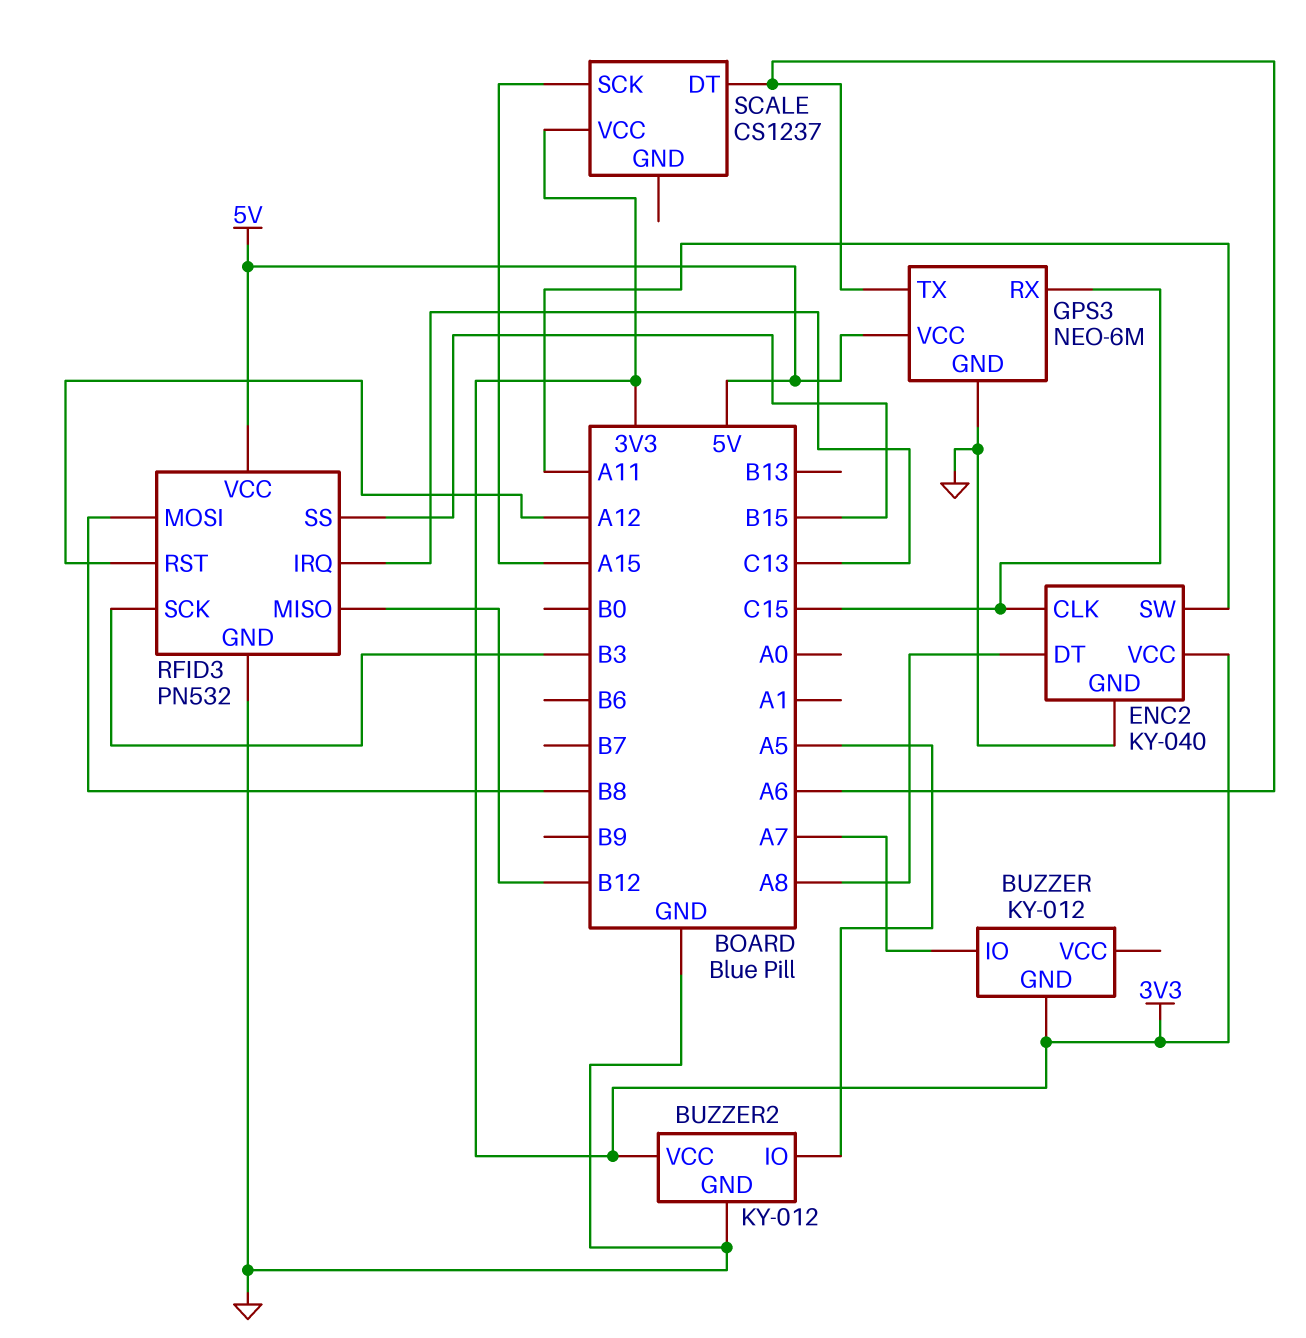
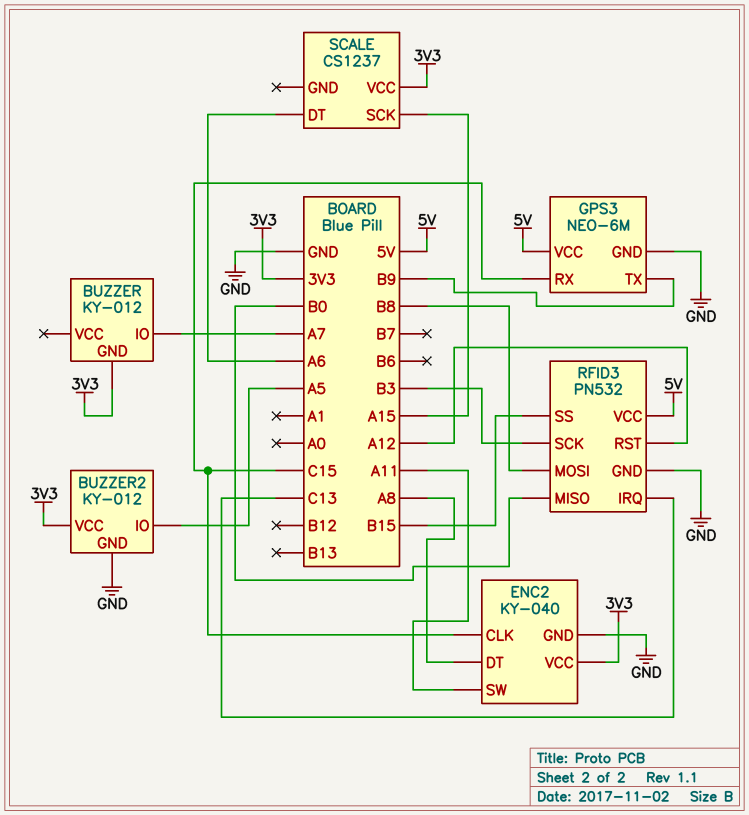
GPS3 pin TX: A6 -> B9
RFID3 pin MISO: B12 -> B0

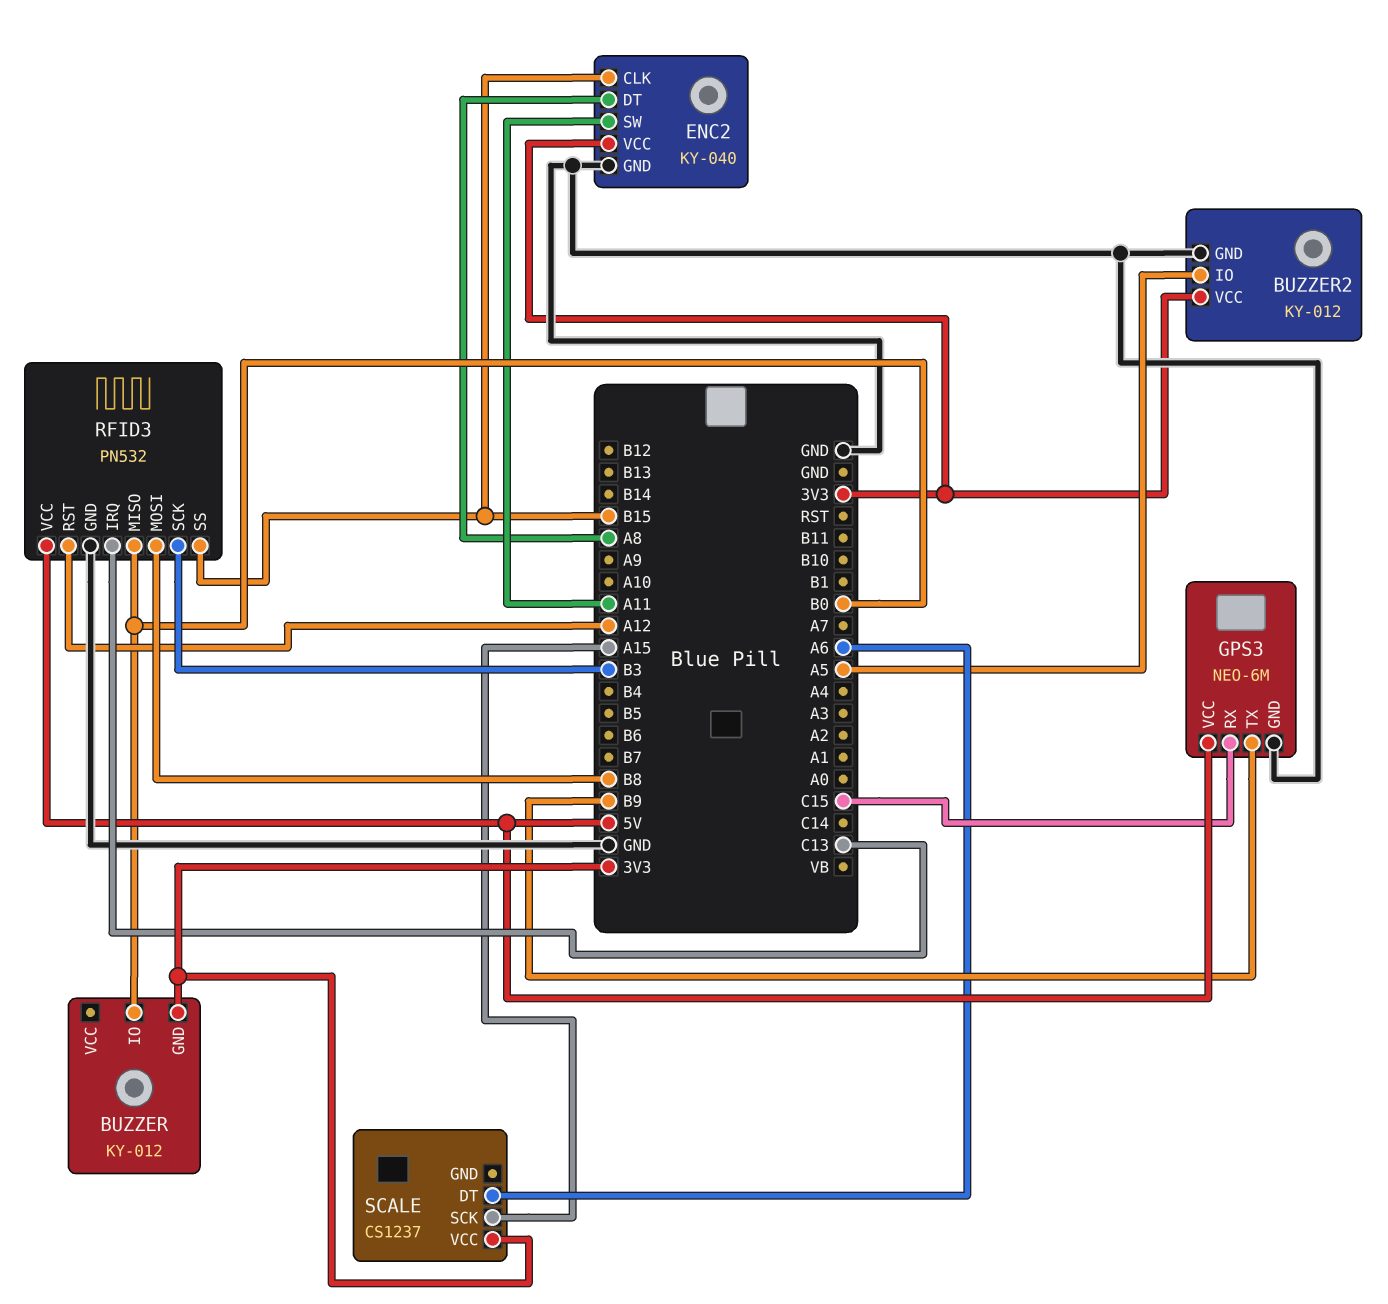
BUZZER pin IO: A7 -> B0
ENC2 pin CLK: C15 -> B15

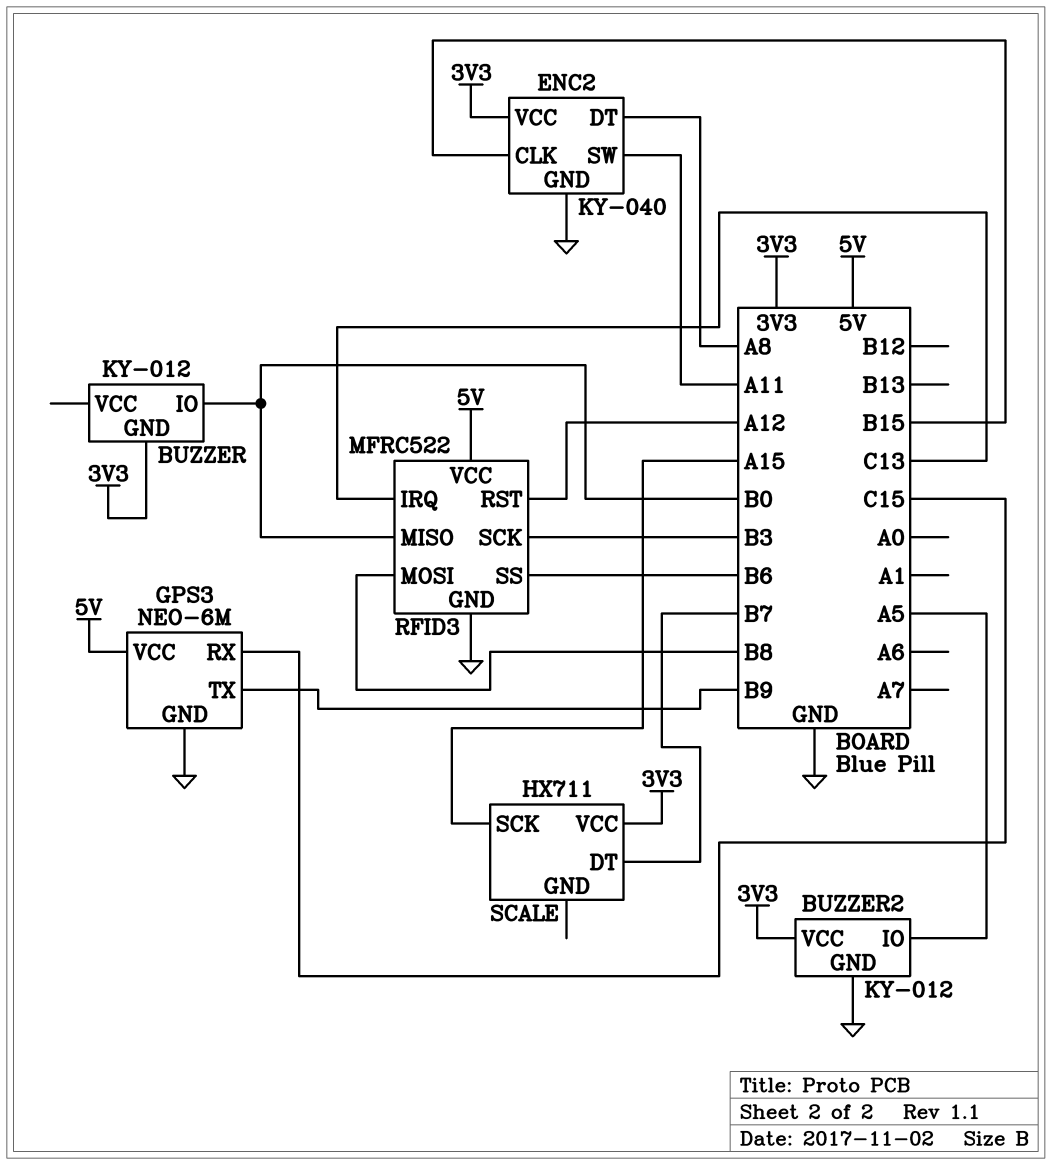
RFID3: PN532 -> MFRC522
RFID3 pin SS: B15 -> B6
SCALE: CS1237 -> HX711
SCALE pin DT: A6 -> B7

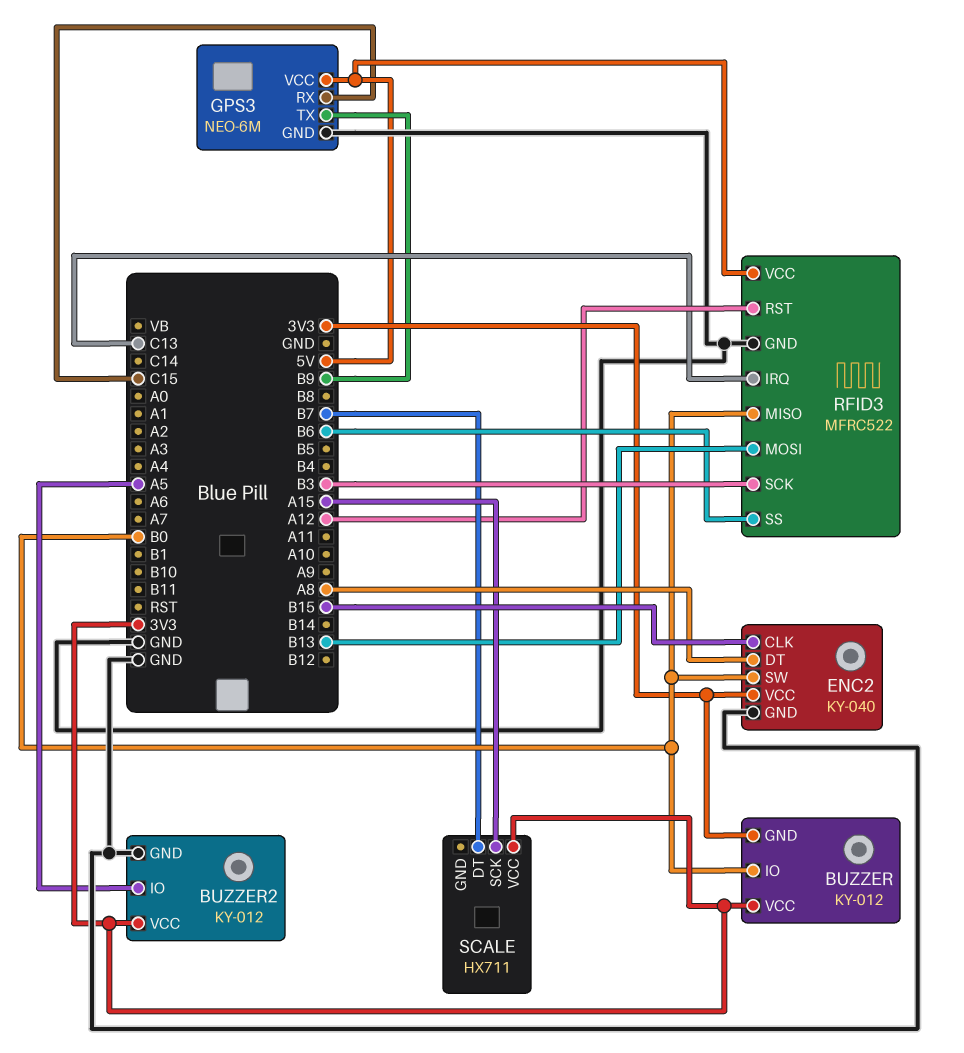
BUZZER pin VCC: none -> 3V3
ENC2 pin SW: A11 -> B0
RFID3 pin MOSI: B8 -> B13

